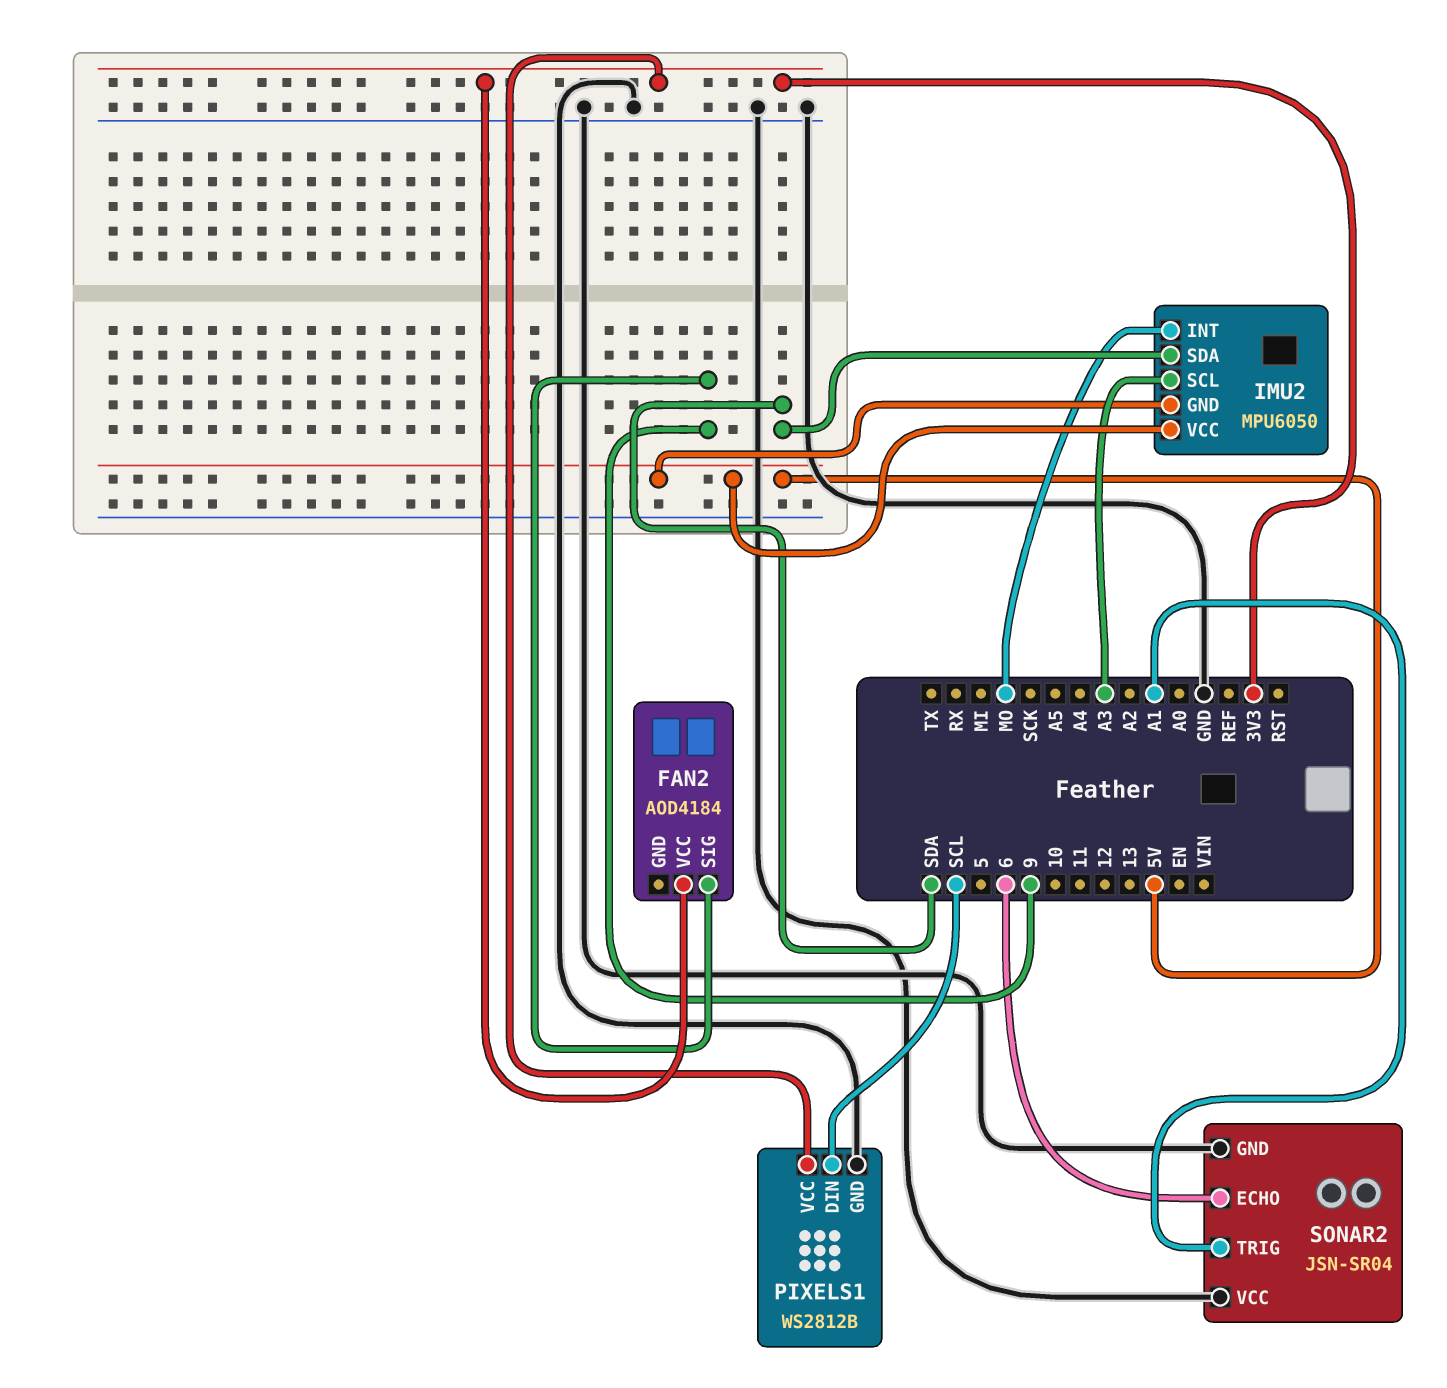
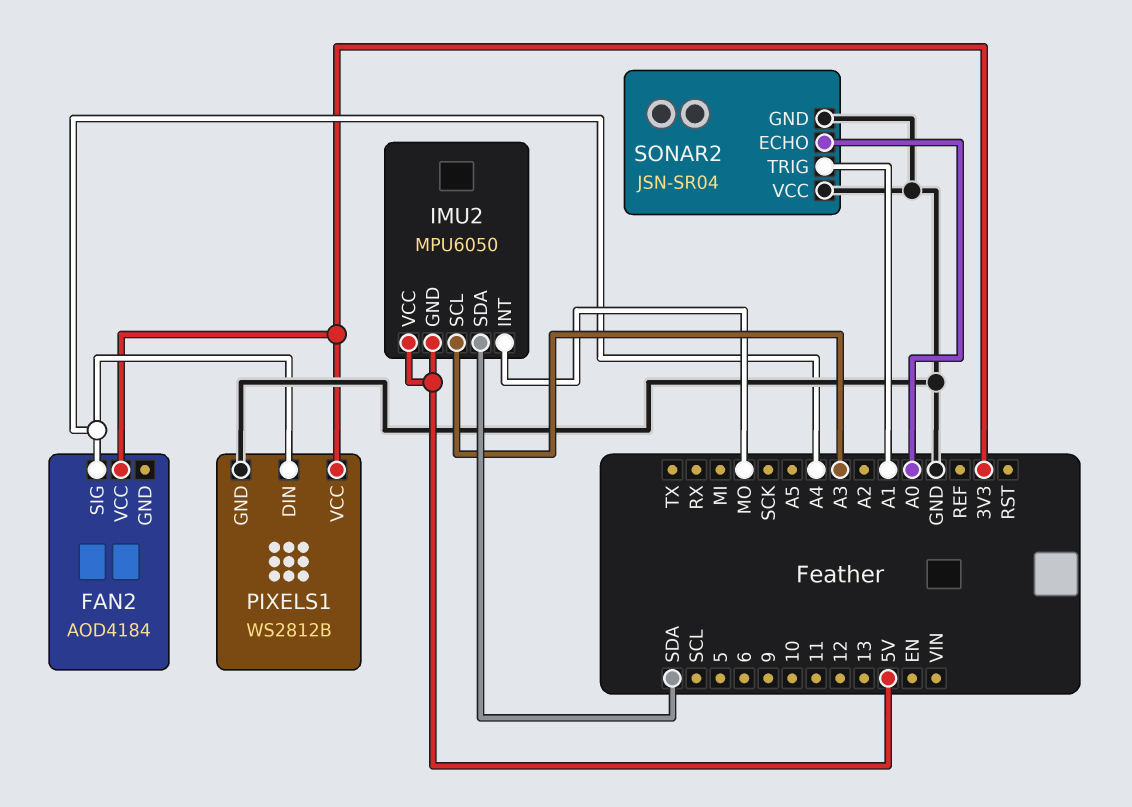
FAN2 pin SIG: 9 -> A4
PIXELS1 pin DIN: SCL -> A4
SONAR2 pin ECHO: 6 -> A0

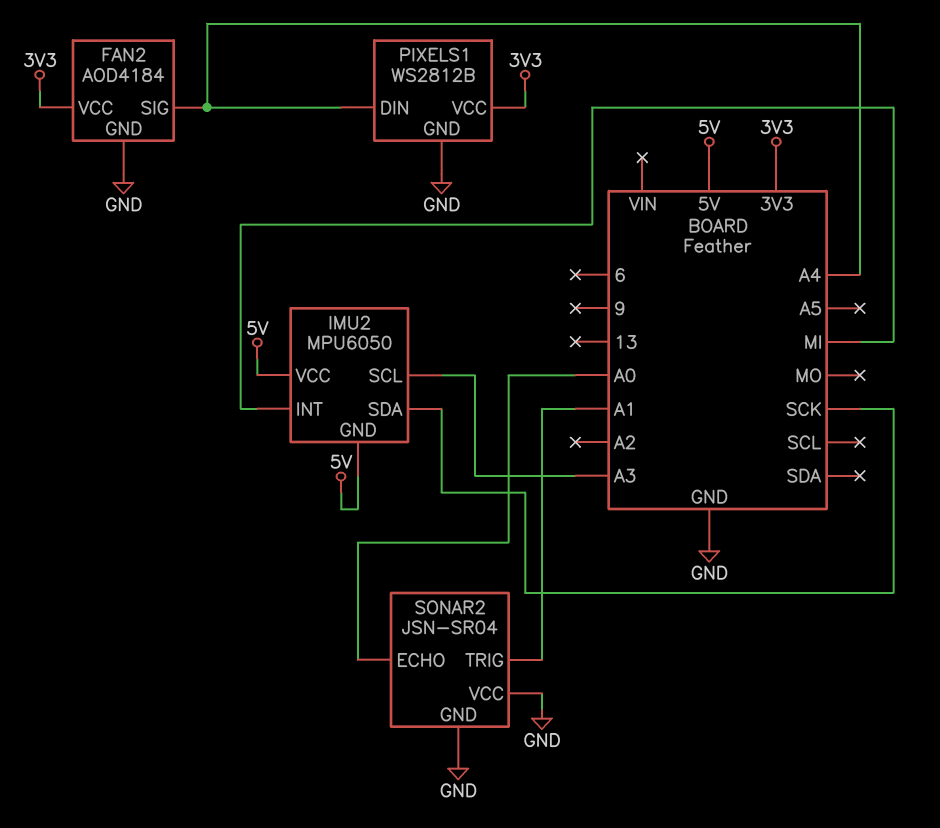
FAN2 pin GND: none -> GND
IMU2 pin INT: MO -> MI
IMU2 pin SDA: SDA -> SCK

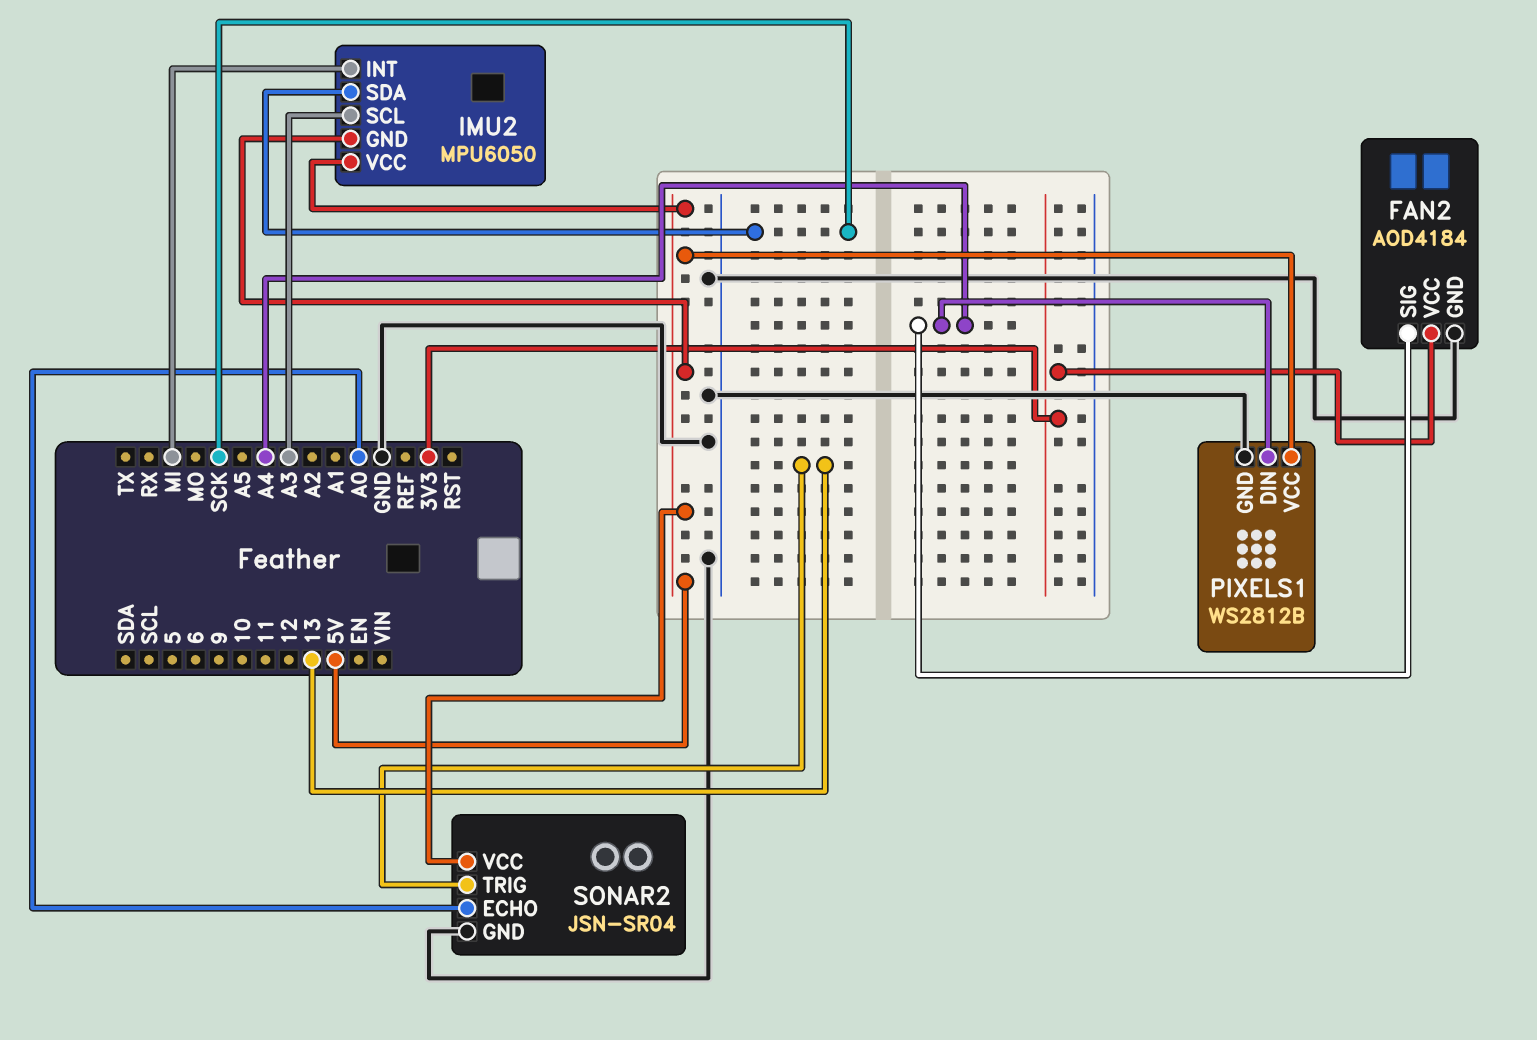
PIXELS1 pin VCC: 3V3 -> 5V
SONAR2 pin TRIG: A1 -> 13
SONAR2 pin VCC: GND -> 5V

